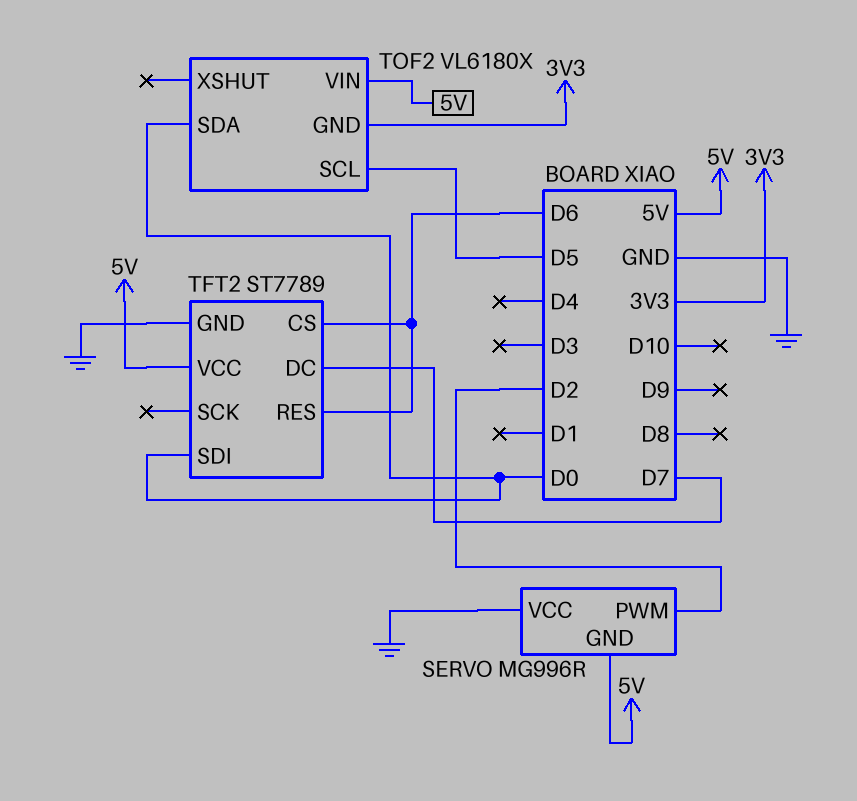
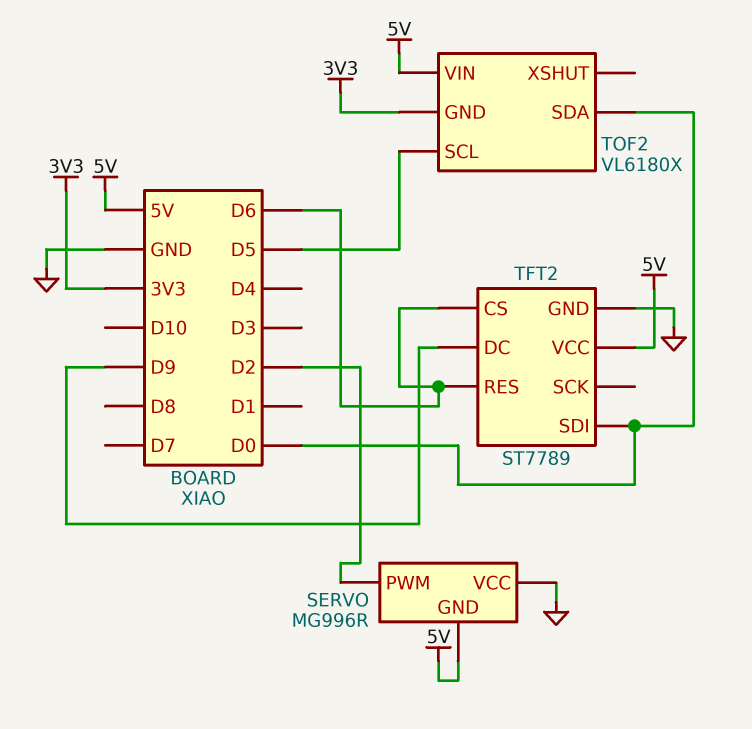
TFT2 pin DC: D7 -> D9

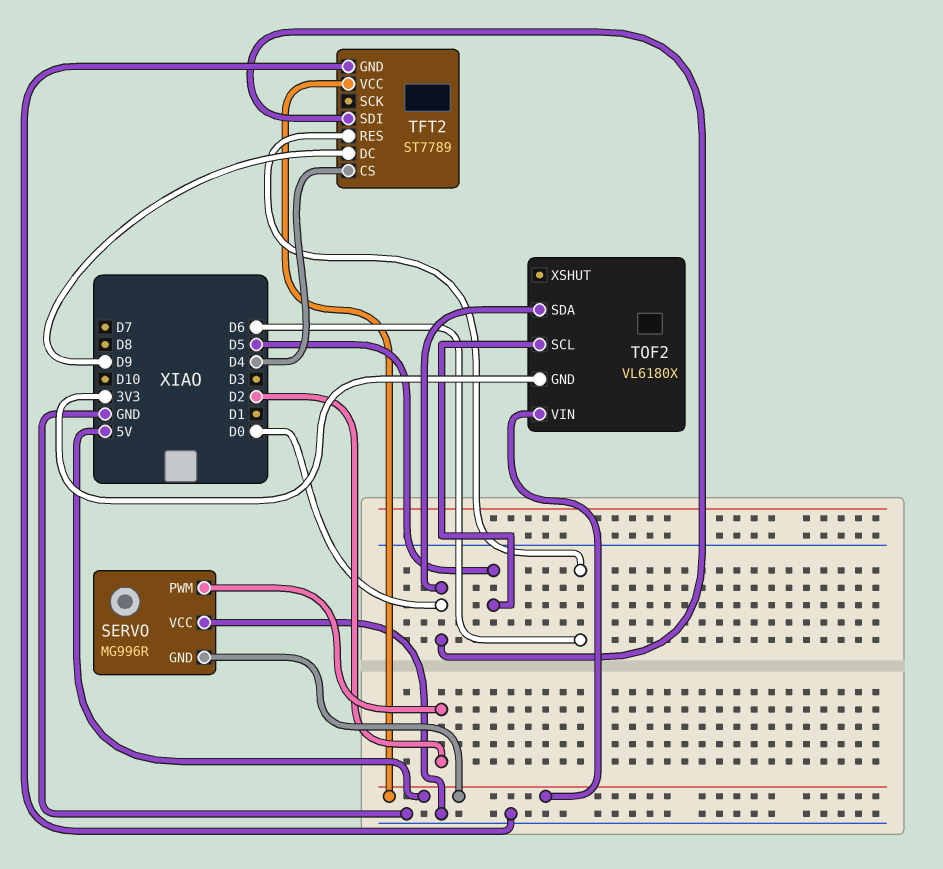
TFT2 pin CS: D6 -> D4

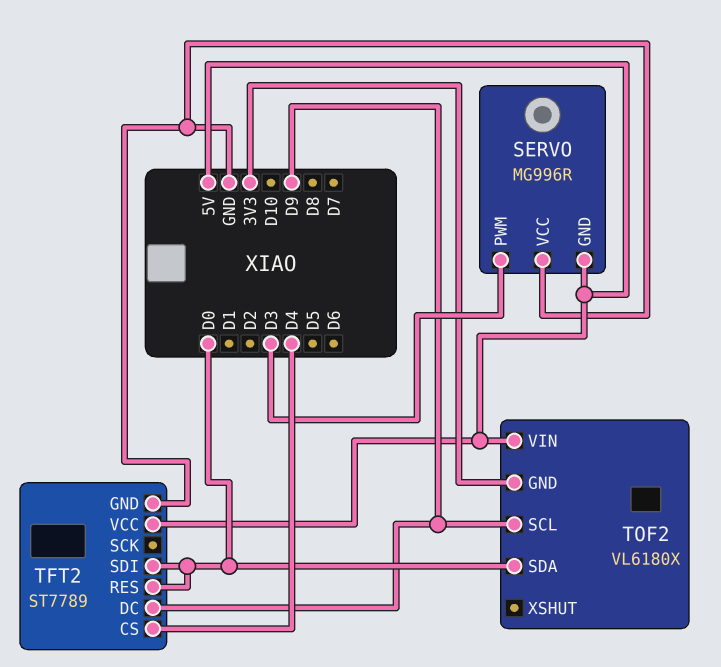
SERVO pin PWM: D2 -> D3
TFT2 pin RES: D6 -> D0
TOF2 pin SCL: D5 -> D9

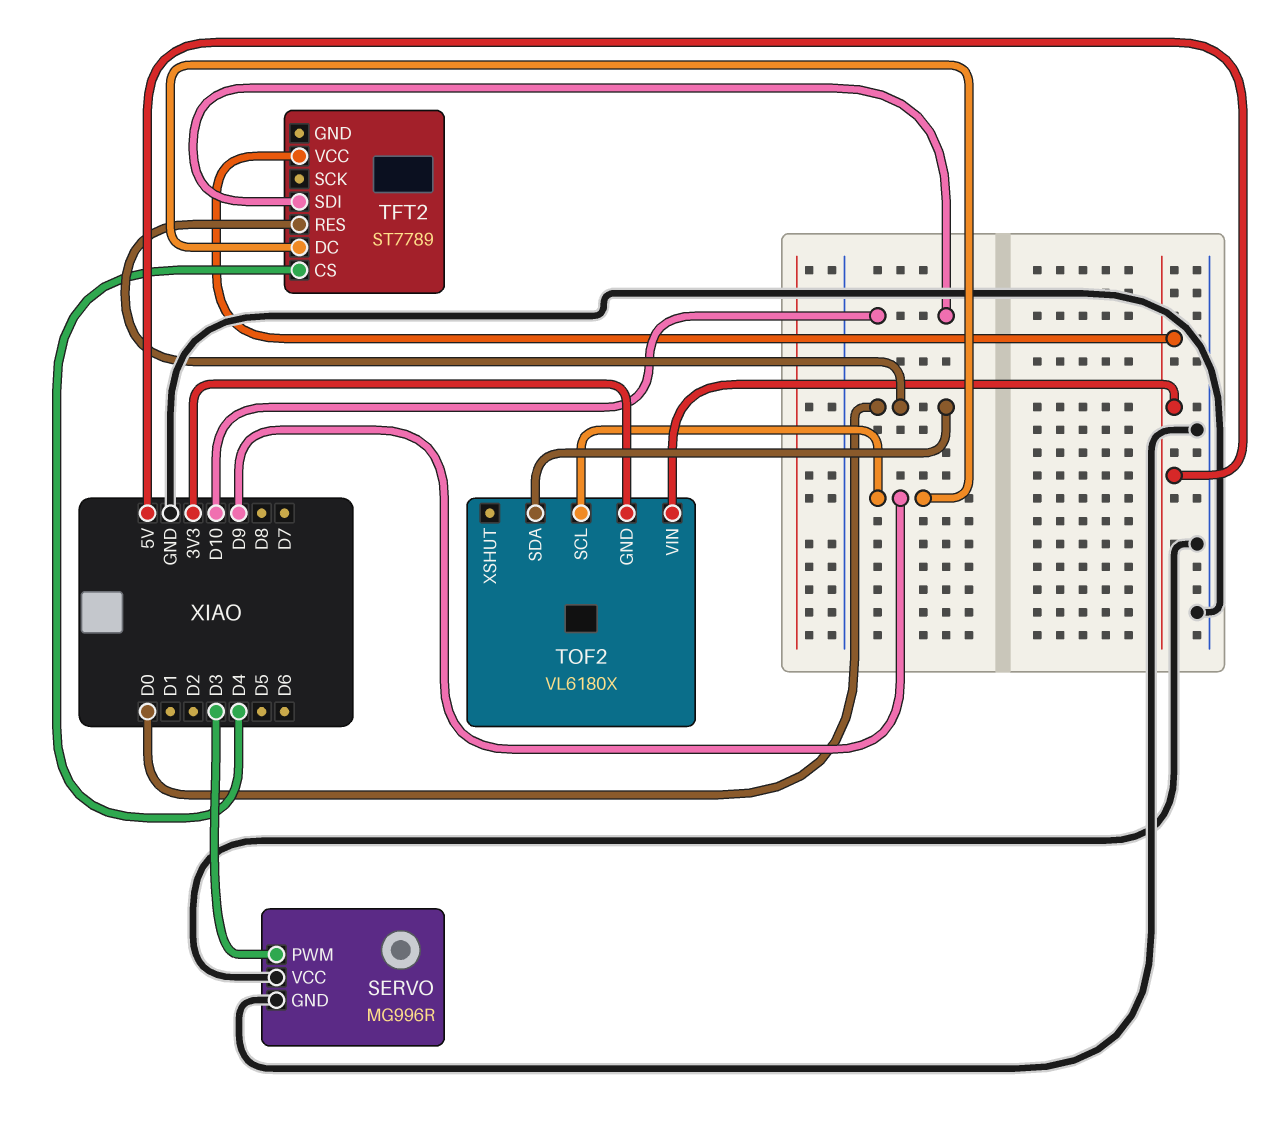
SERVO pin GND: 5V -> GND
TFT2 pin GND: GND -> none
TFT2 pin SDI: D0 -> D10

